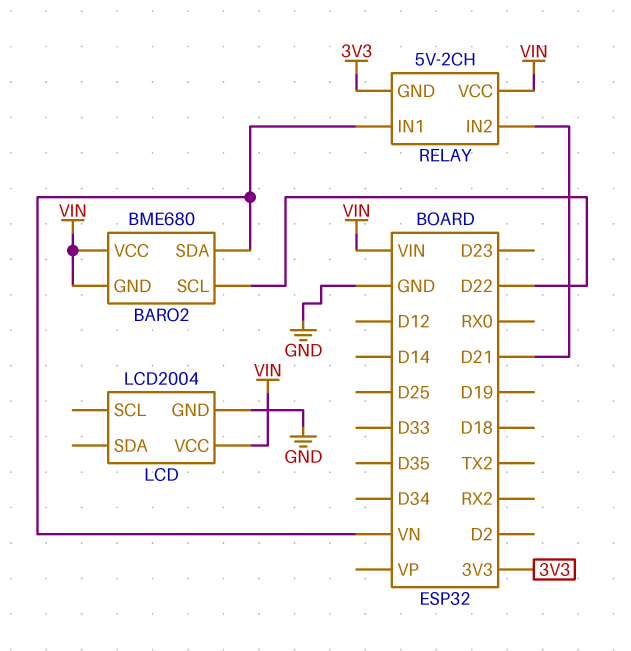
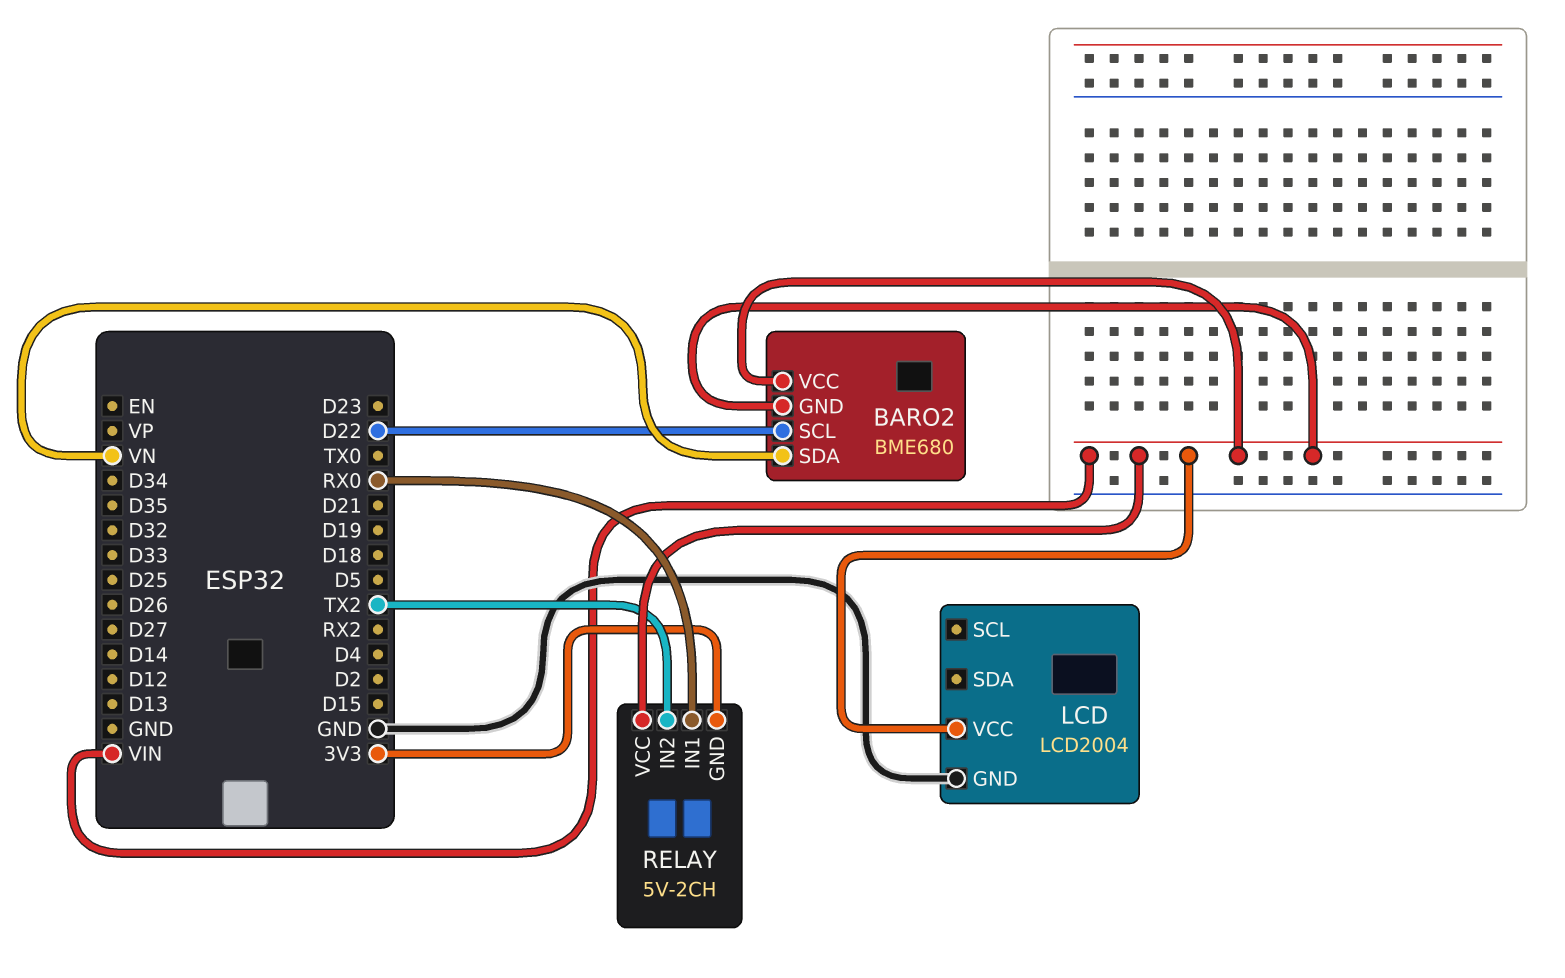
RELAY pin IN1: VN -> RX0
RELAY pin IN2: D21 -> TX2

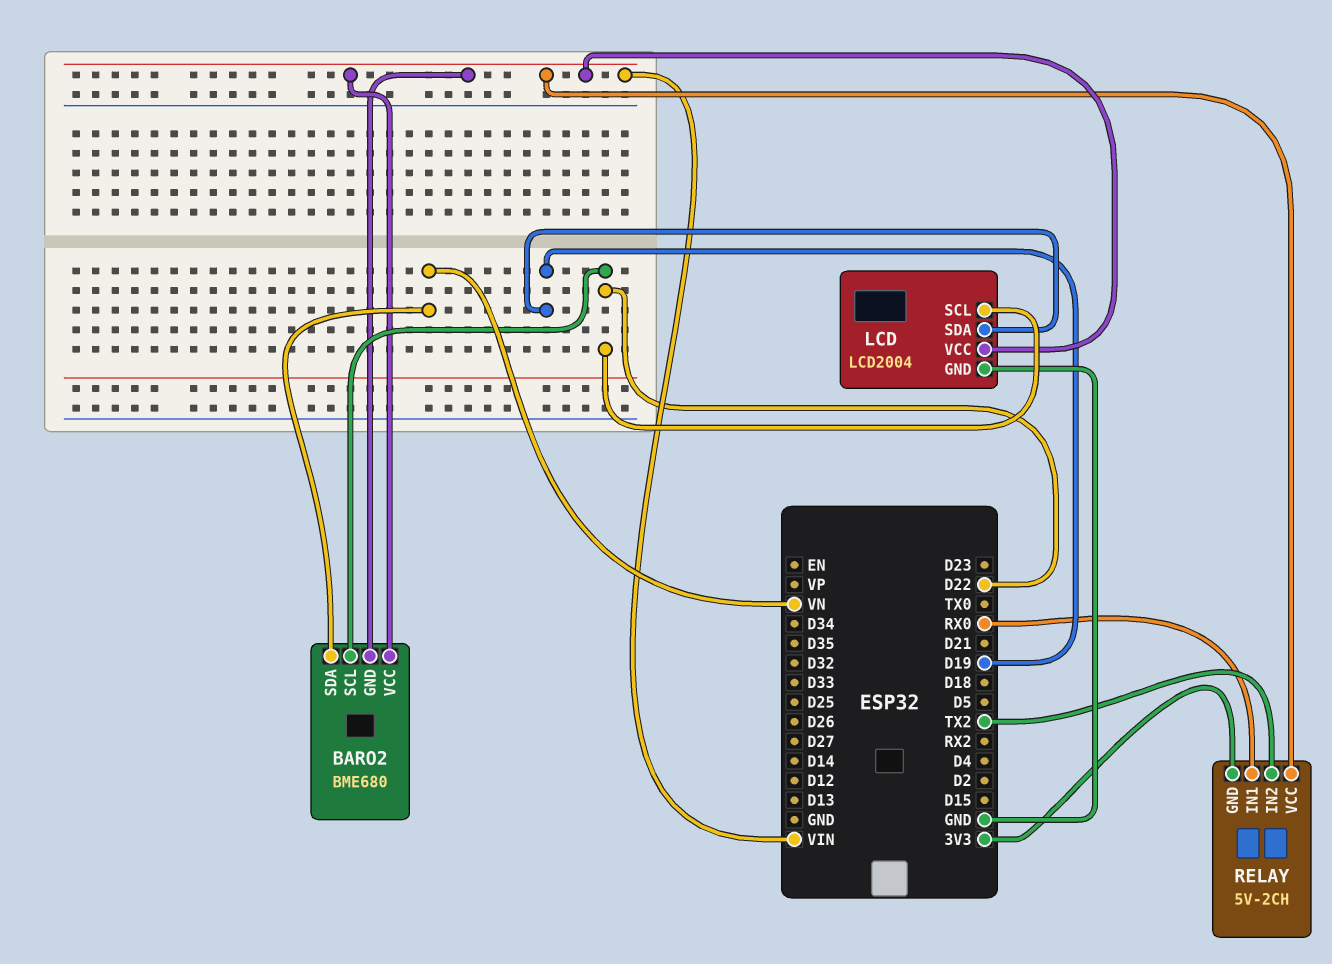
LCD pin SCL: none -> D22
LCD pin SDA: none -> D19

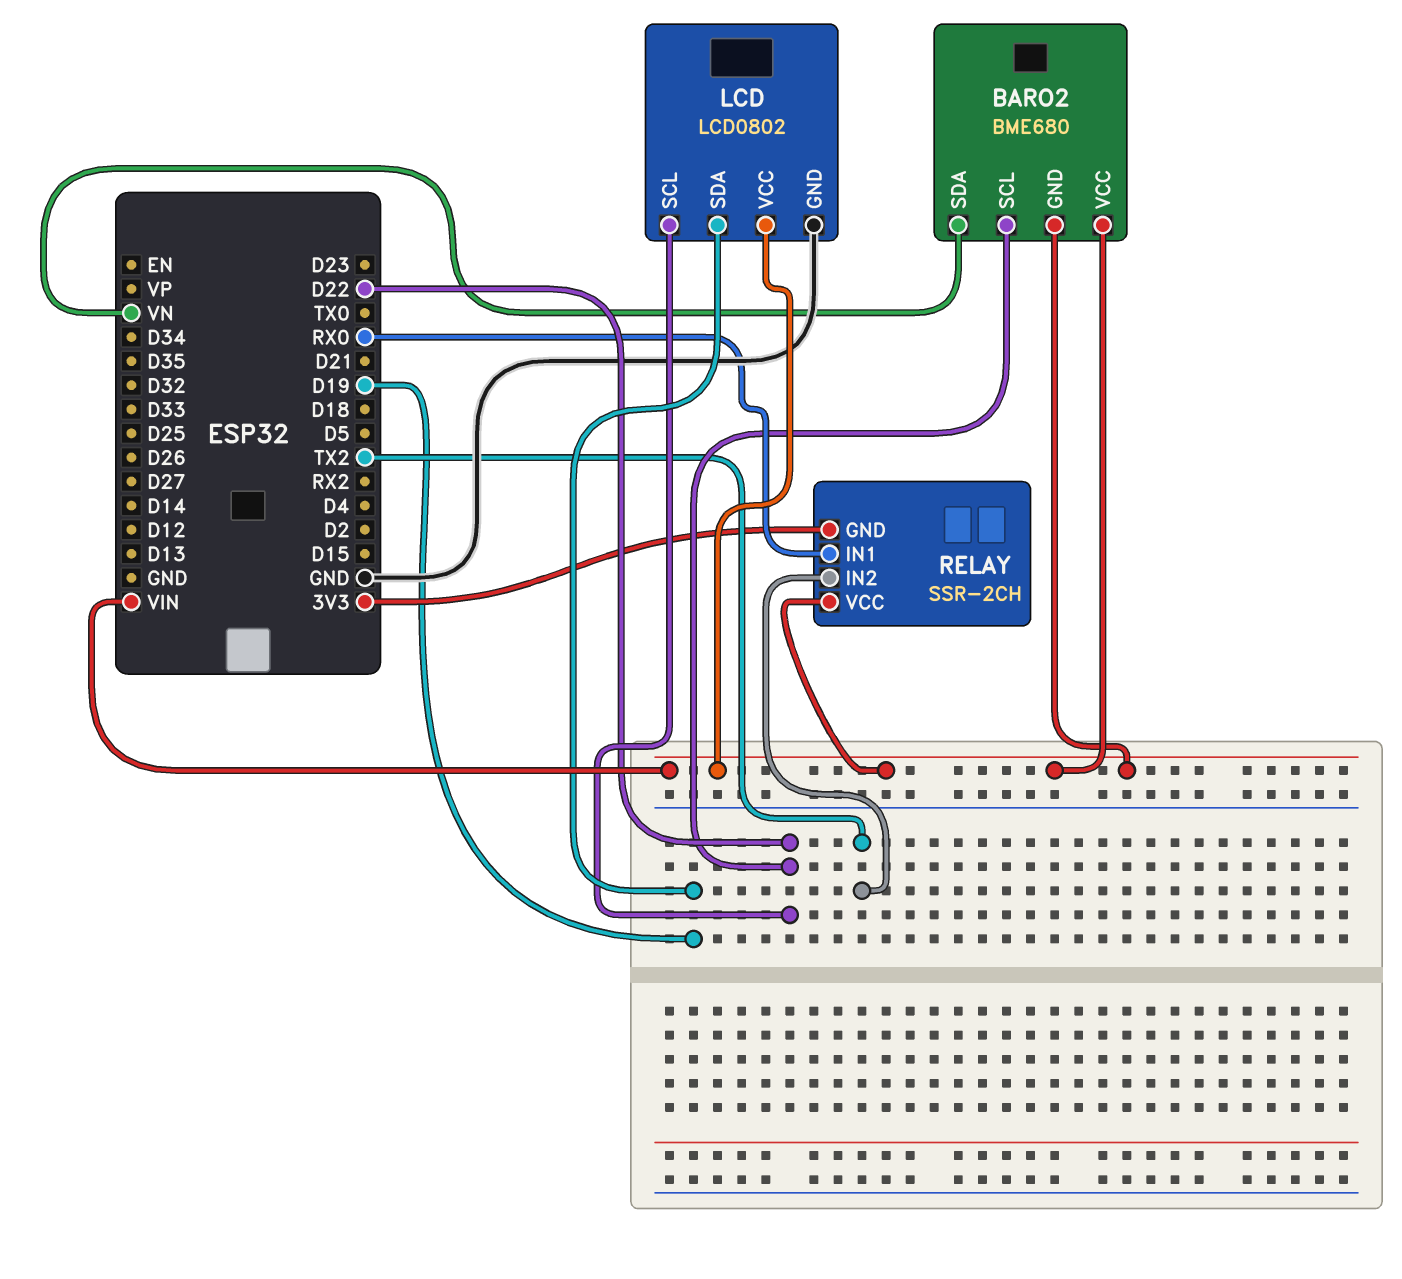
LCD: LCD2004 -> LCD0802
RELAY: 5V-2CH -> SSR-2CH

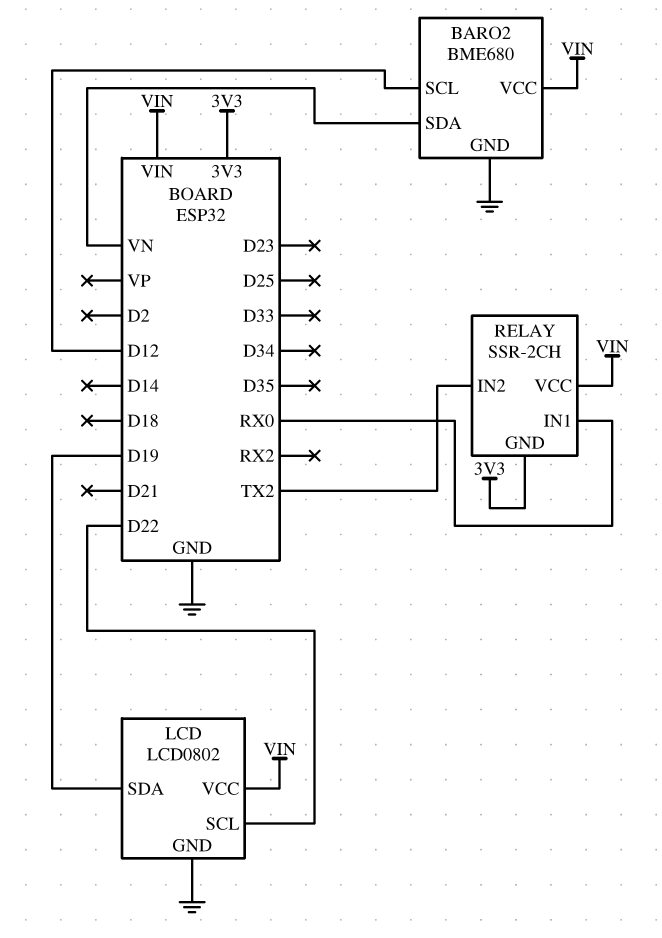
BARO2 pin GND: VIN -> GND
BARO2 pin SCL: D22 -> D12

